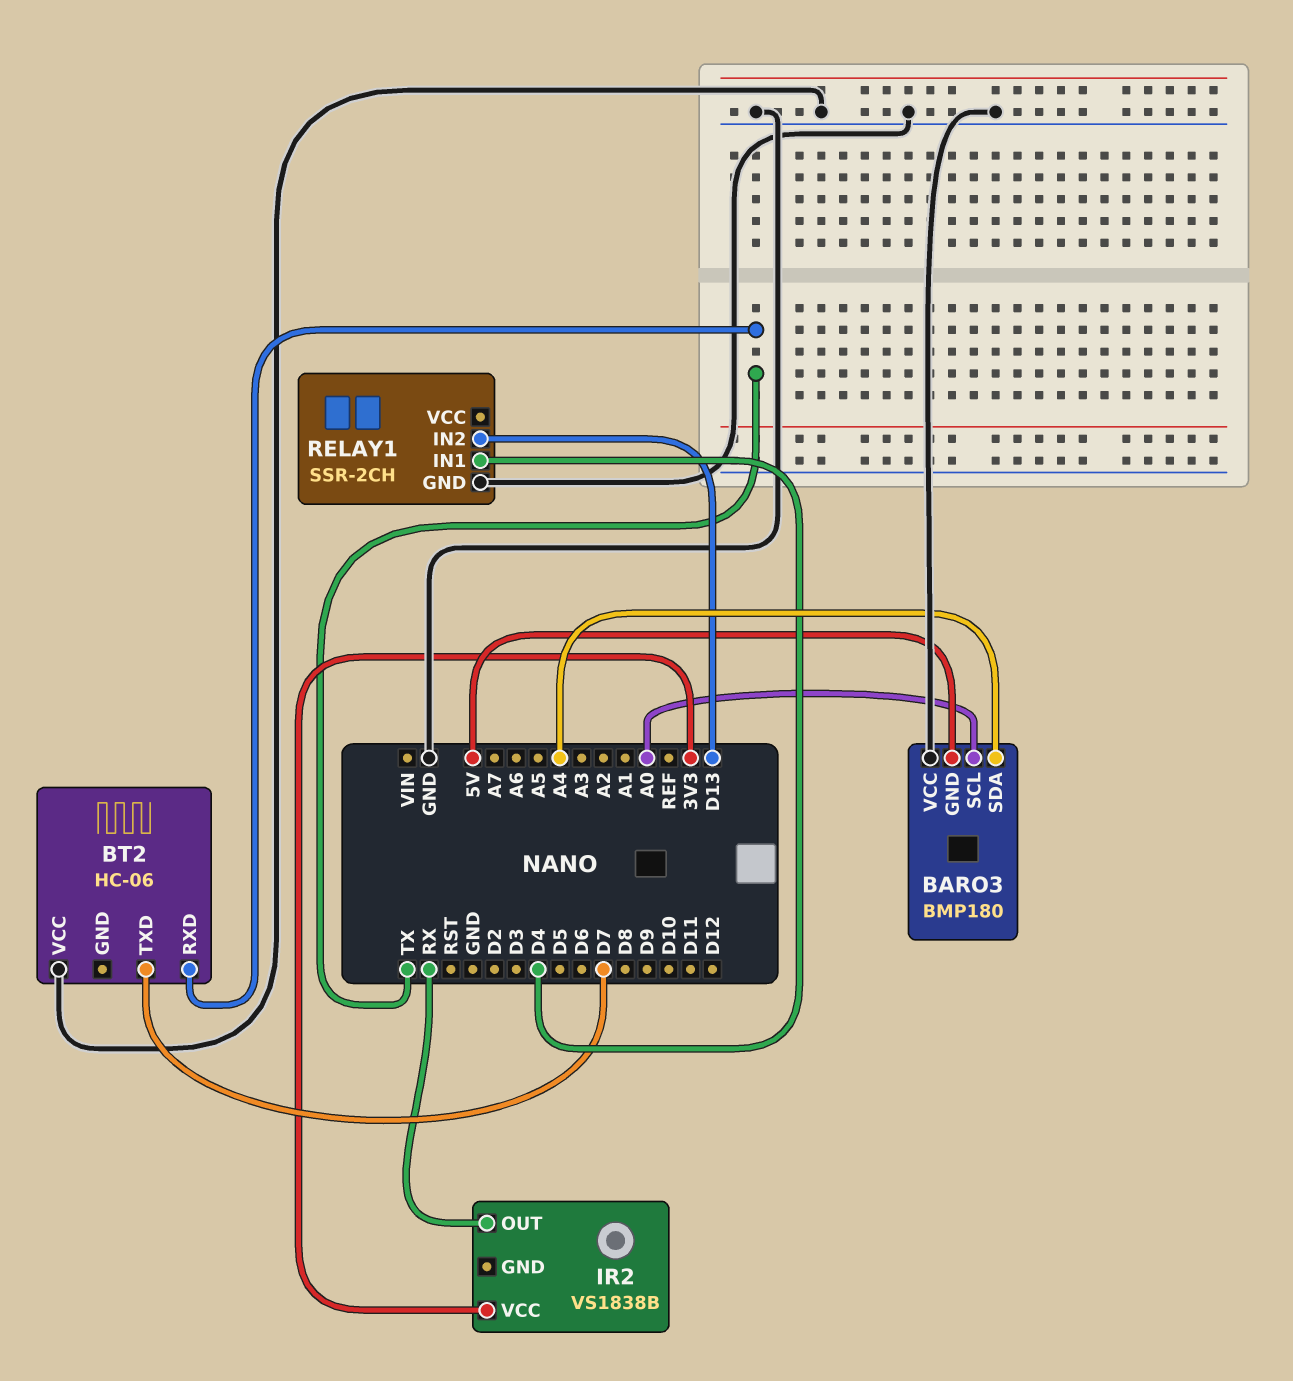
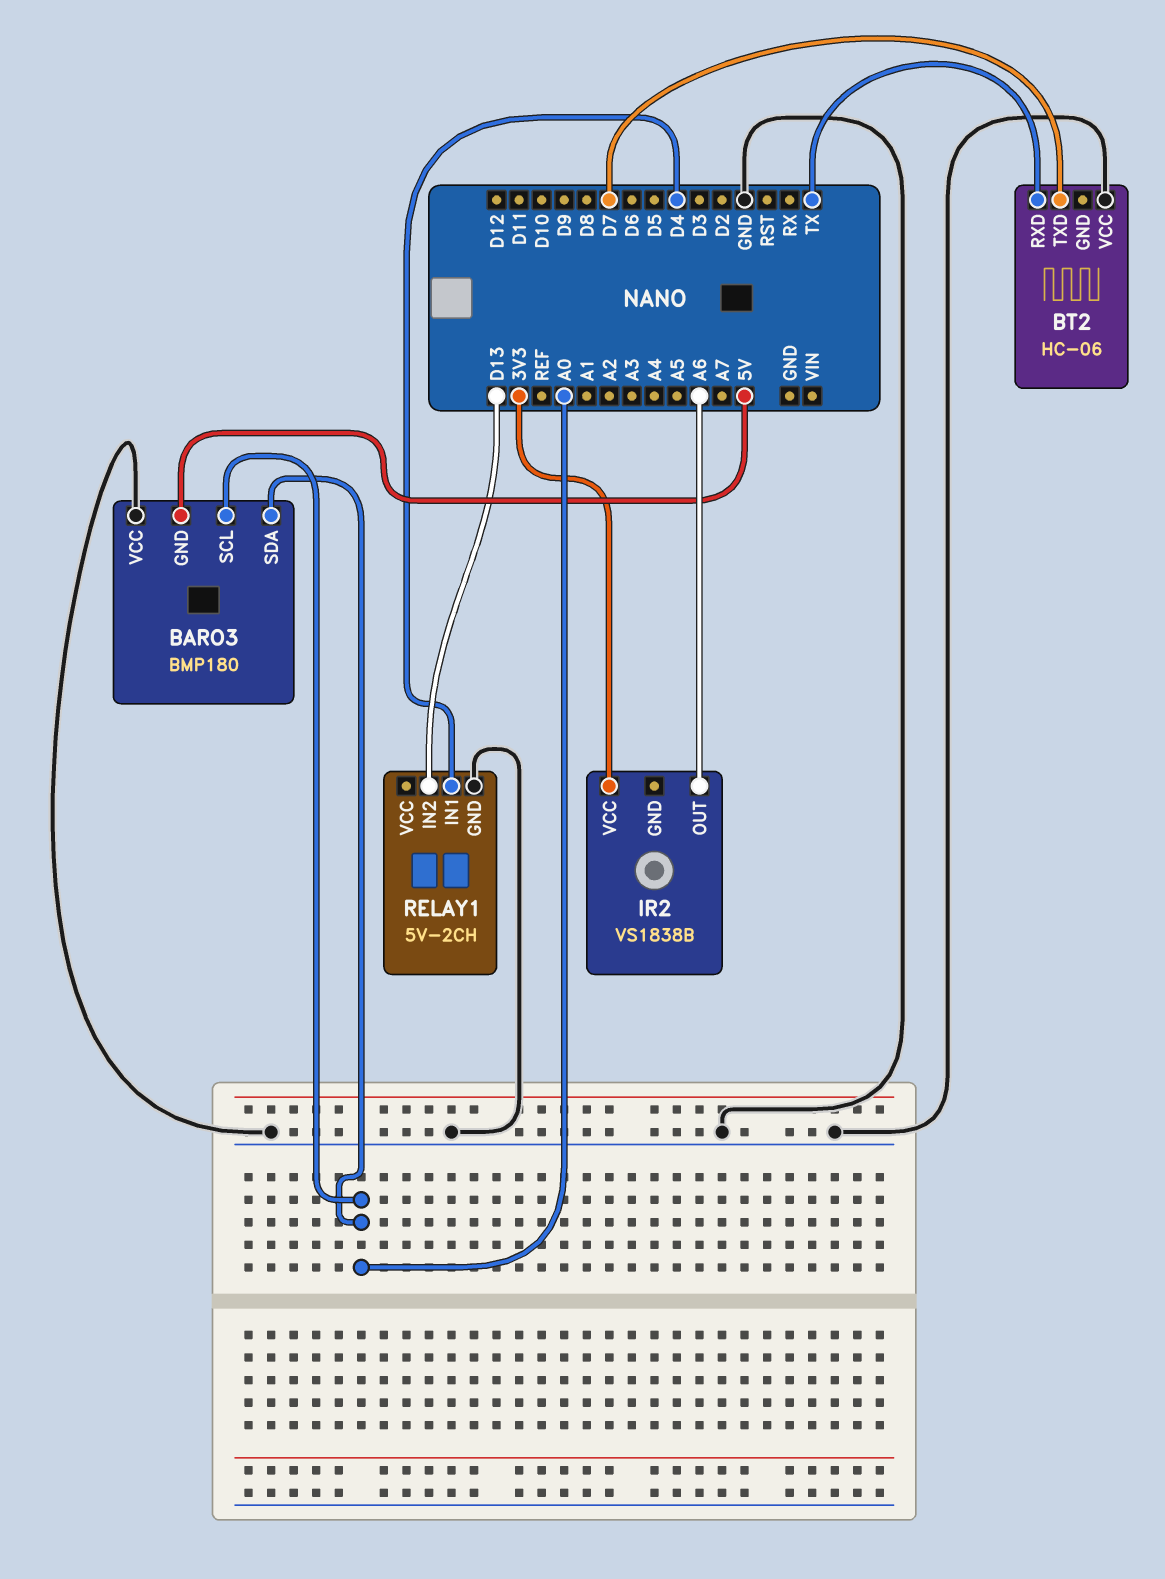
BARO3 pin SDA: A4 -> A0
IR2 pin OUT: RX -> A6
RELAY1: SSR-2CH -> 5V-2CH

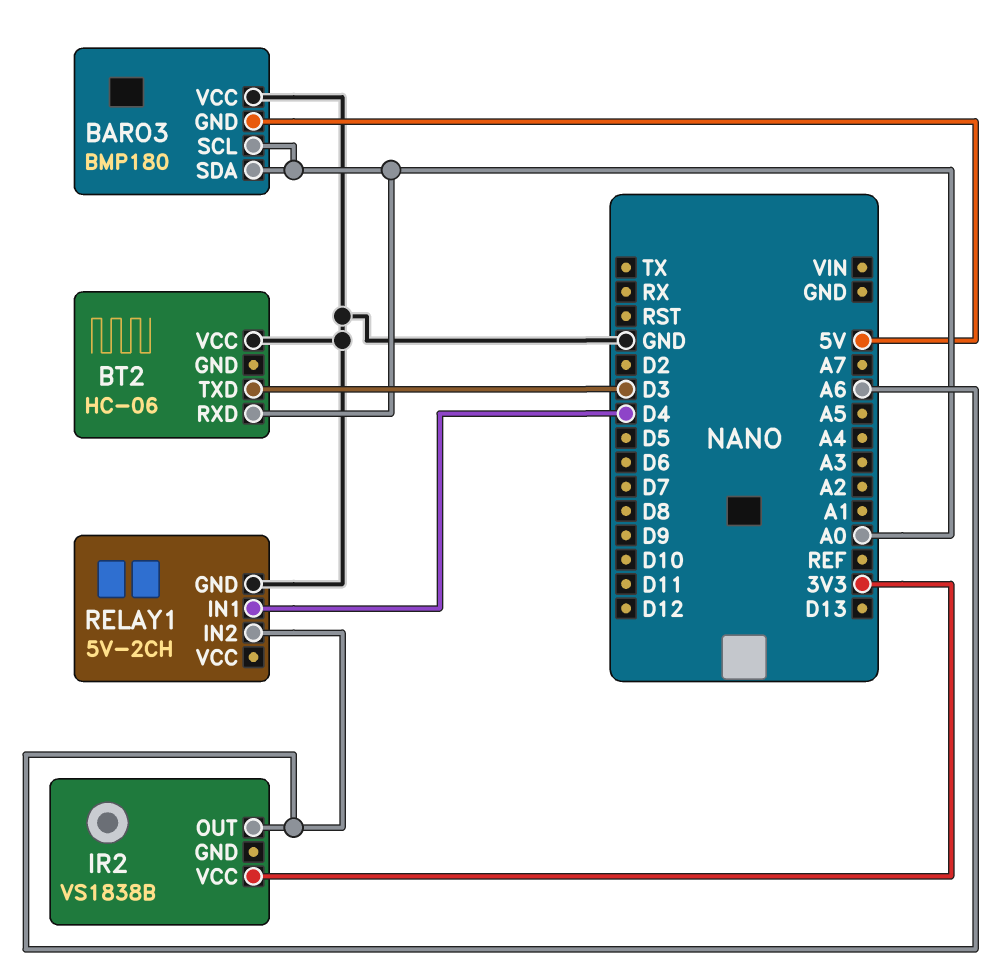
BT2 pin RXD: TX -> A0
BT2 pin TXD: D7 -> D3
RELAY1 pin IN2: D13 -> A6

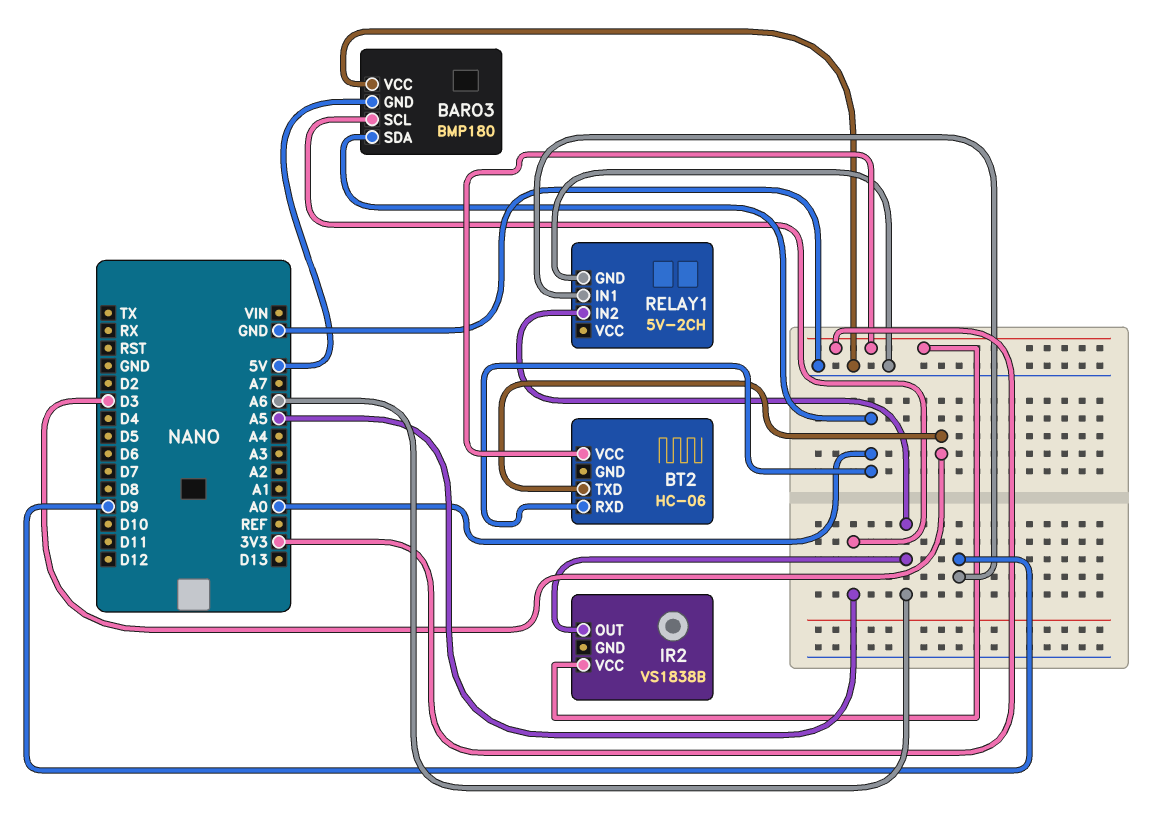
BARO3 pin SCL: A0 -> A5
BT2 pin VCC: GND -> 3V3
RELAY1 pin IN1: D4 -> D9

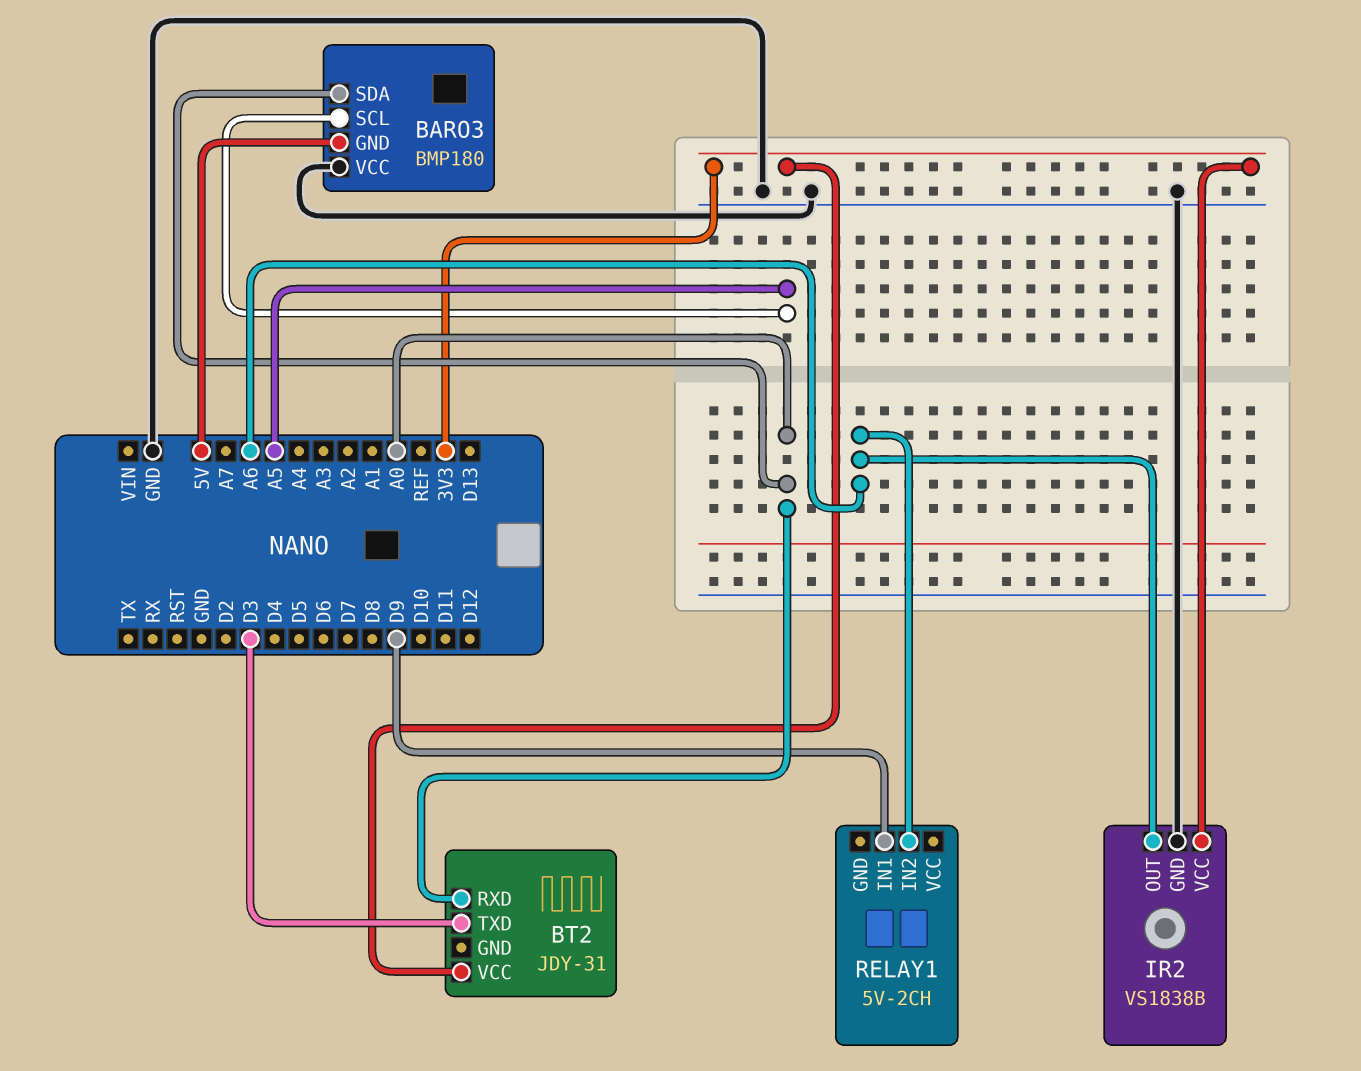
BT2: HC-06 -> JDY-31
IR2 pin GND: none -> GND
RELAY1 pin GND: GND -> none

